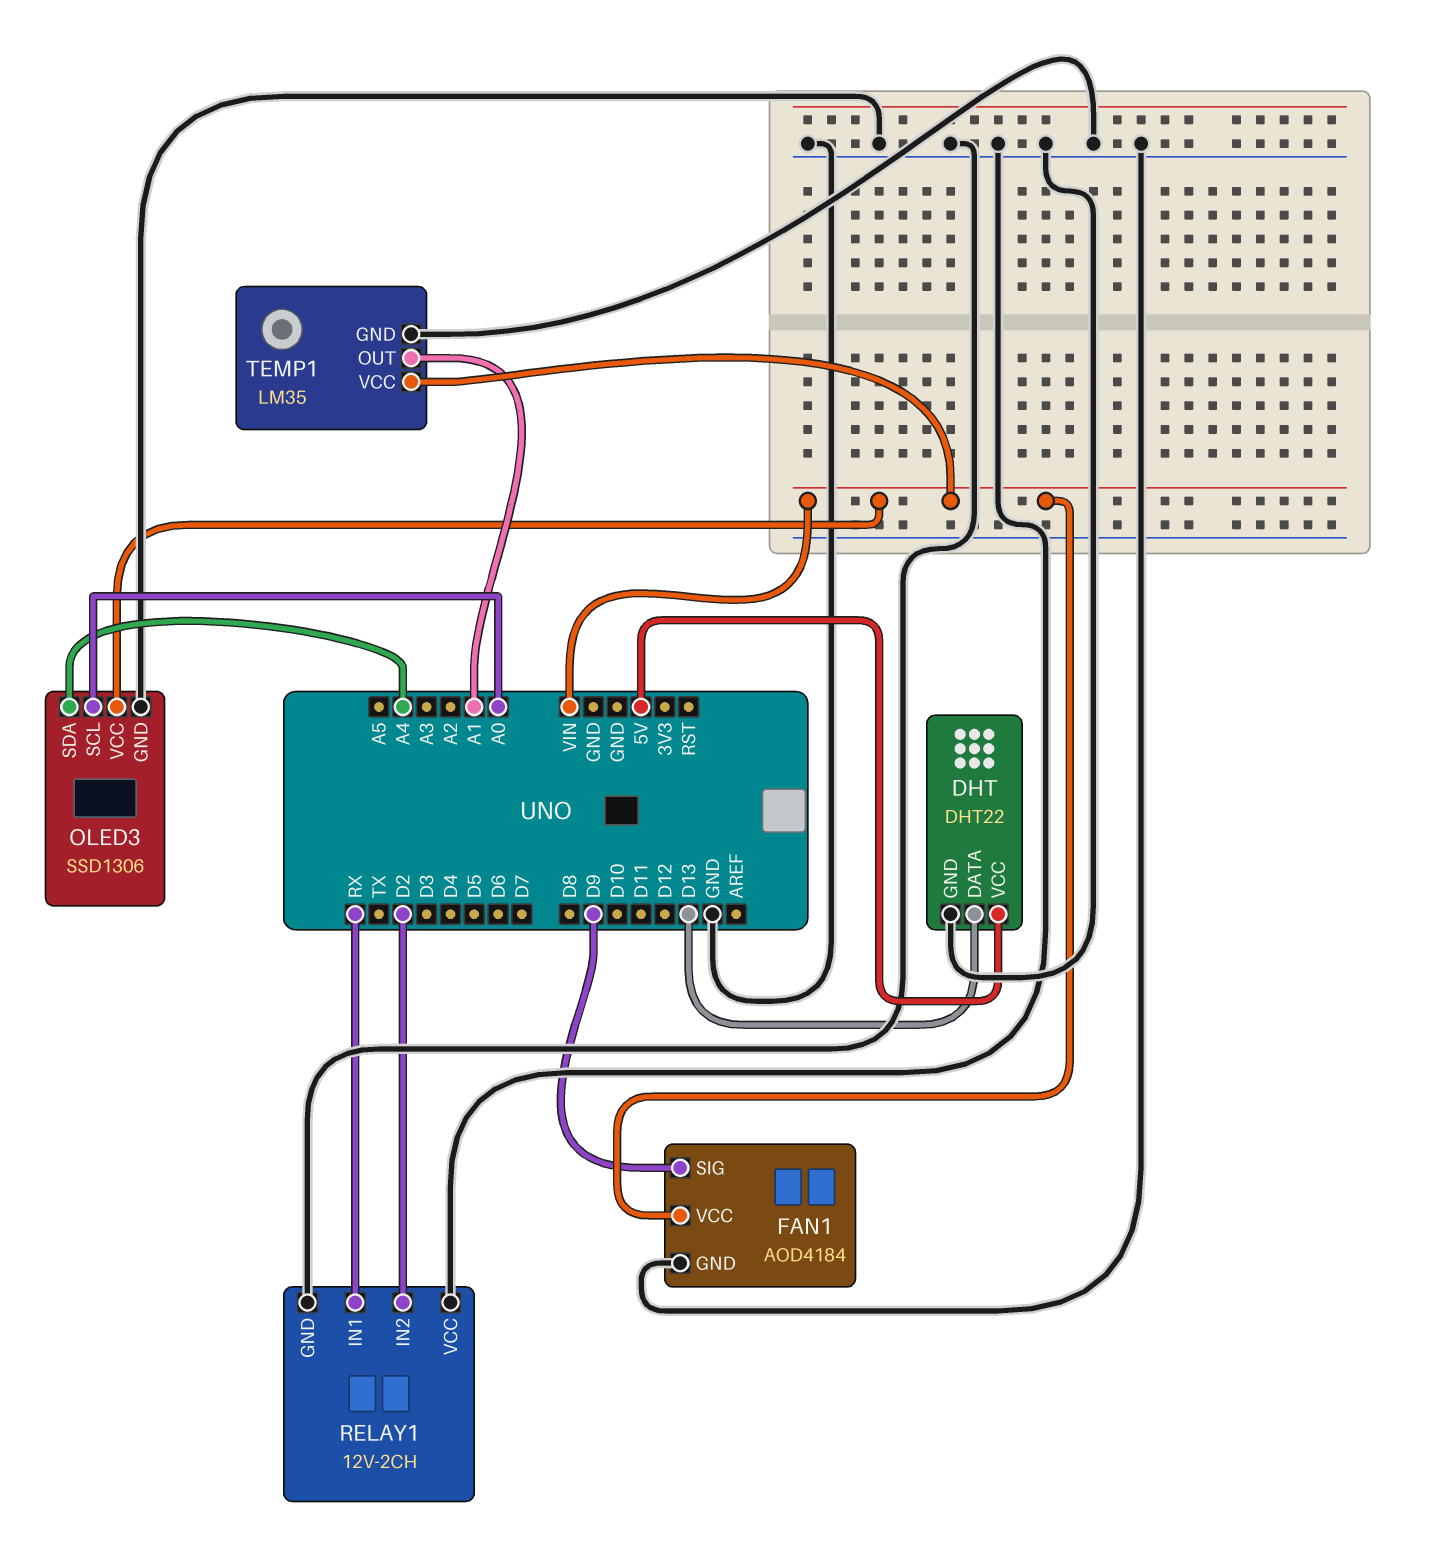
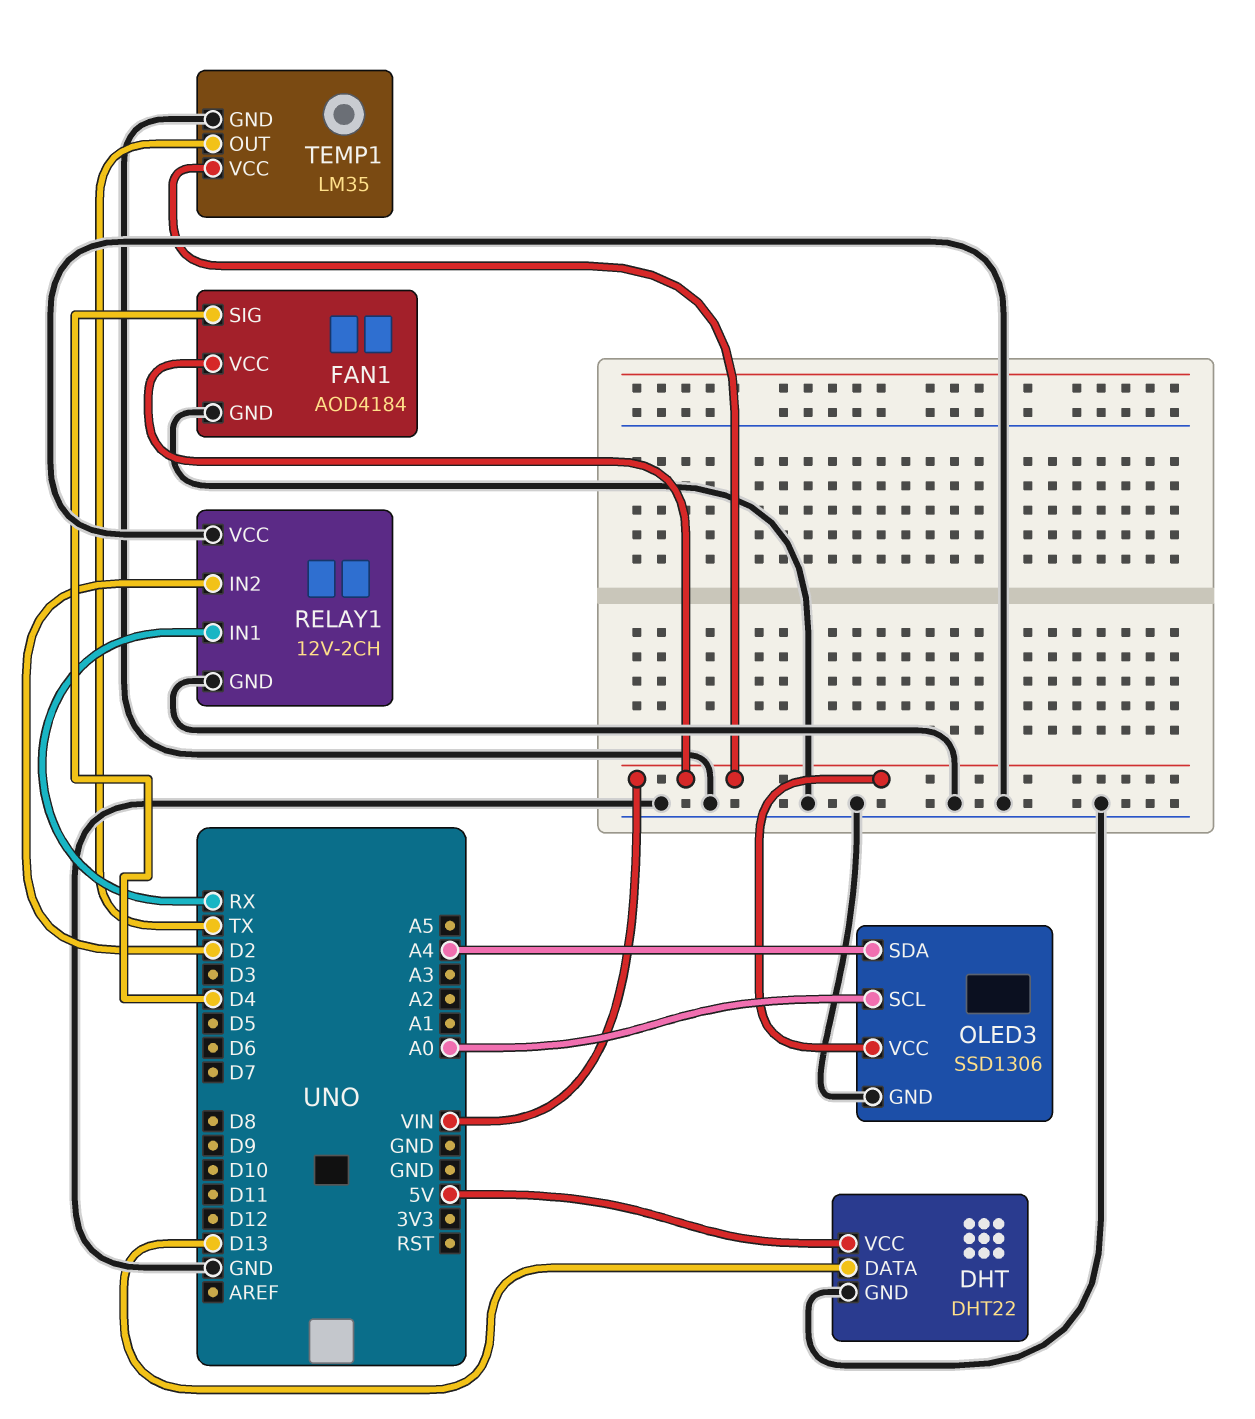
FAN1 pin SIG: D9 -> D4
TEMP1 pin OUT: A1 -> TX

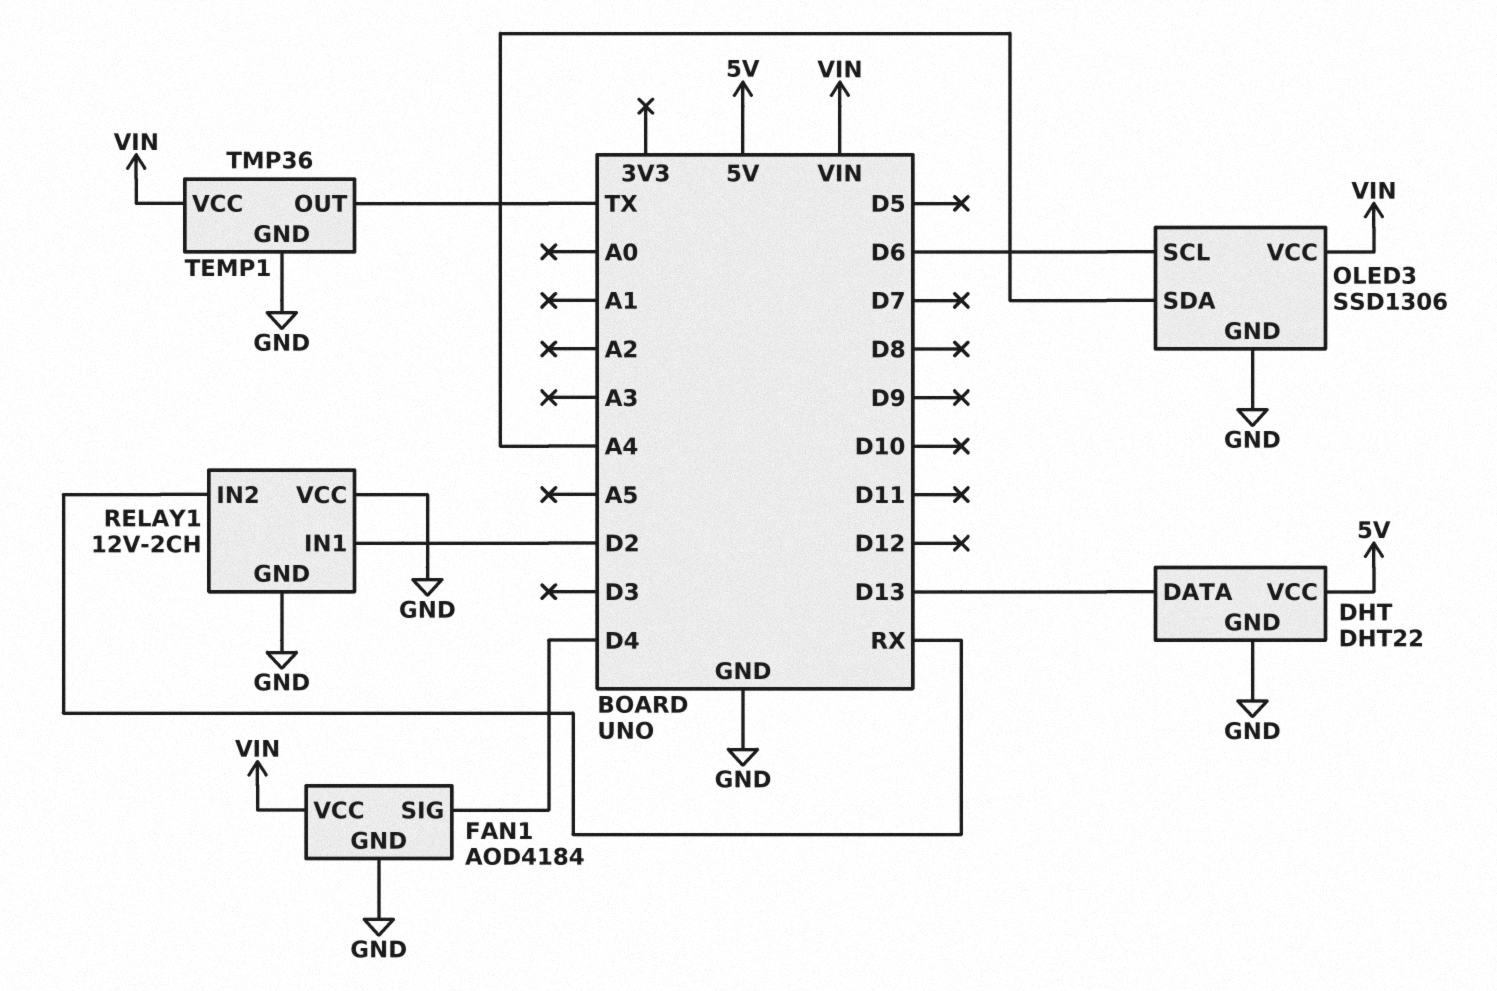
OLED3 pin SCL: A0 -> D6
RELAY1 pin IN1: RX -> D2
RELAY1 pin IN2: D2 -> RX
TEMP1: LM35 -> TMP36

